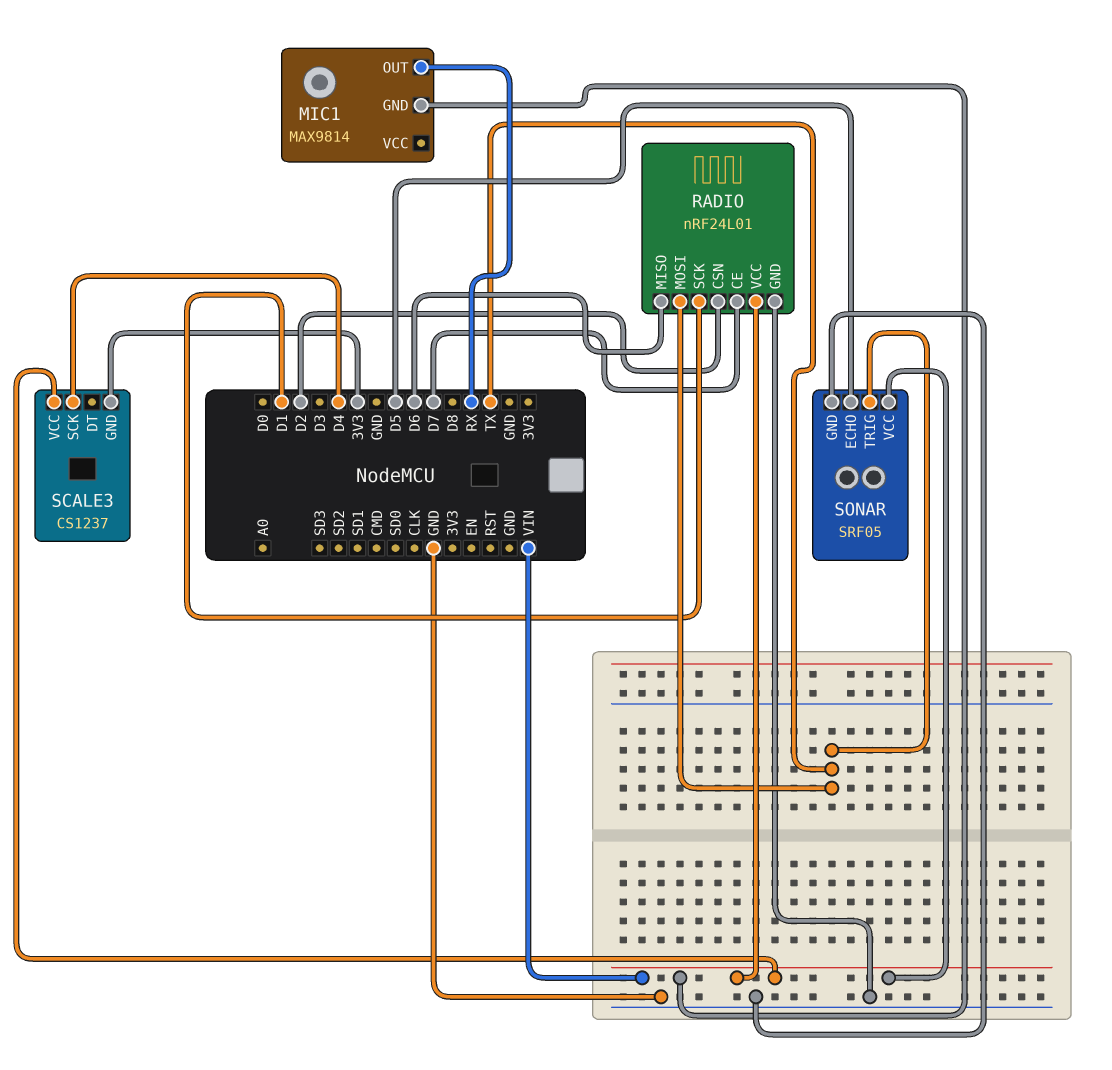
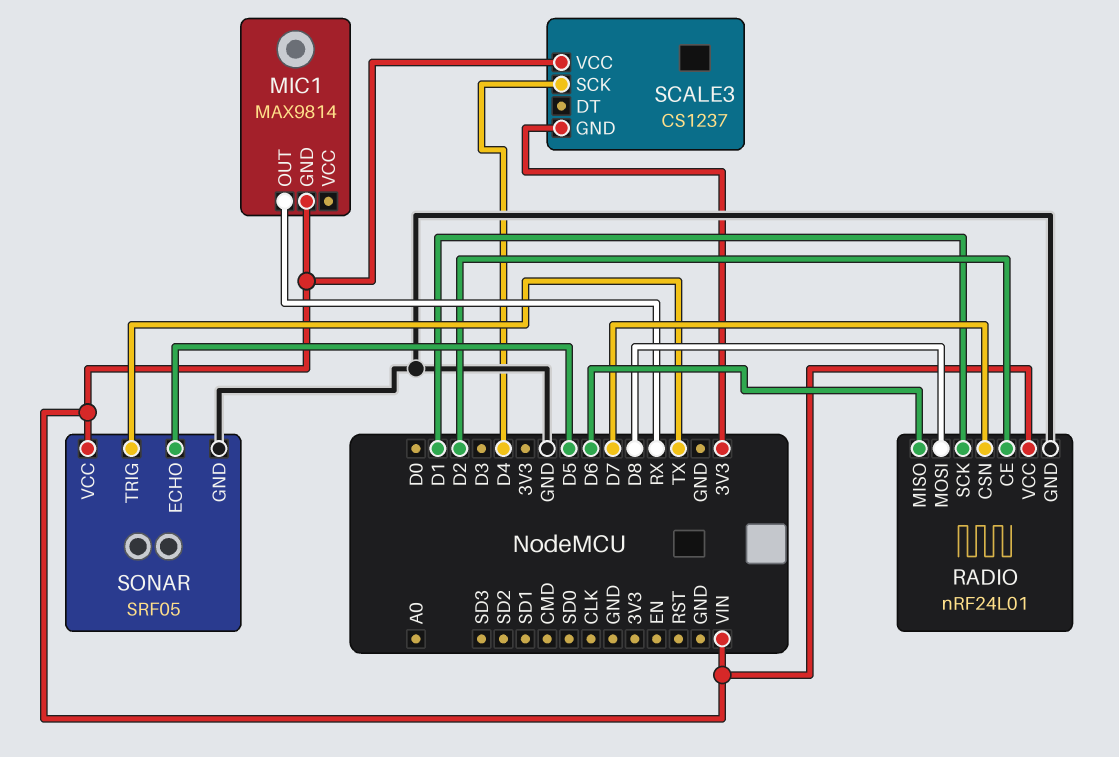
RADIO pin CE: D7 -> D2
RADIO pin CSN: D2 -> D7
RADIO pin MOSI: TX -> D8

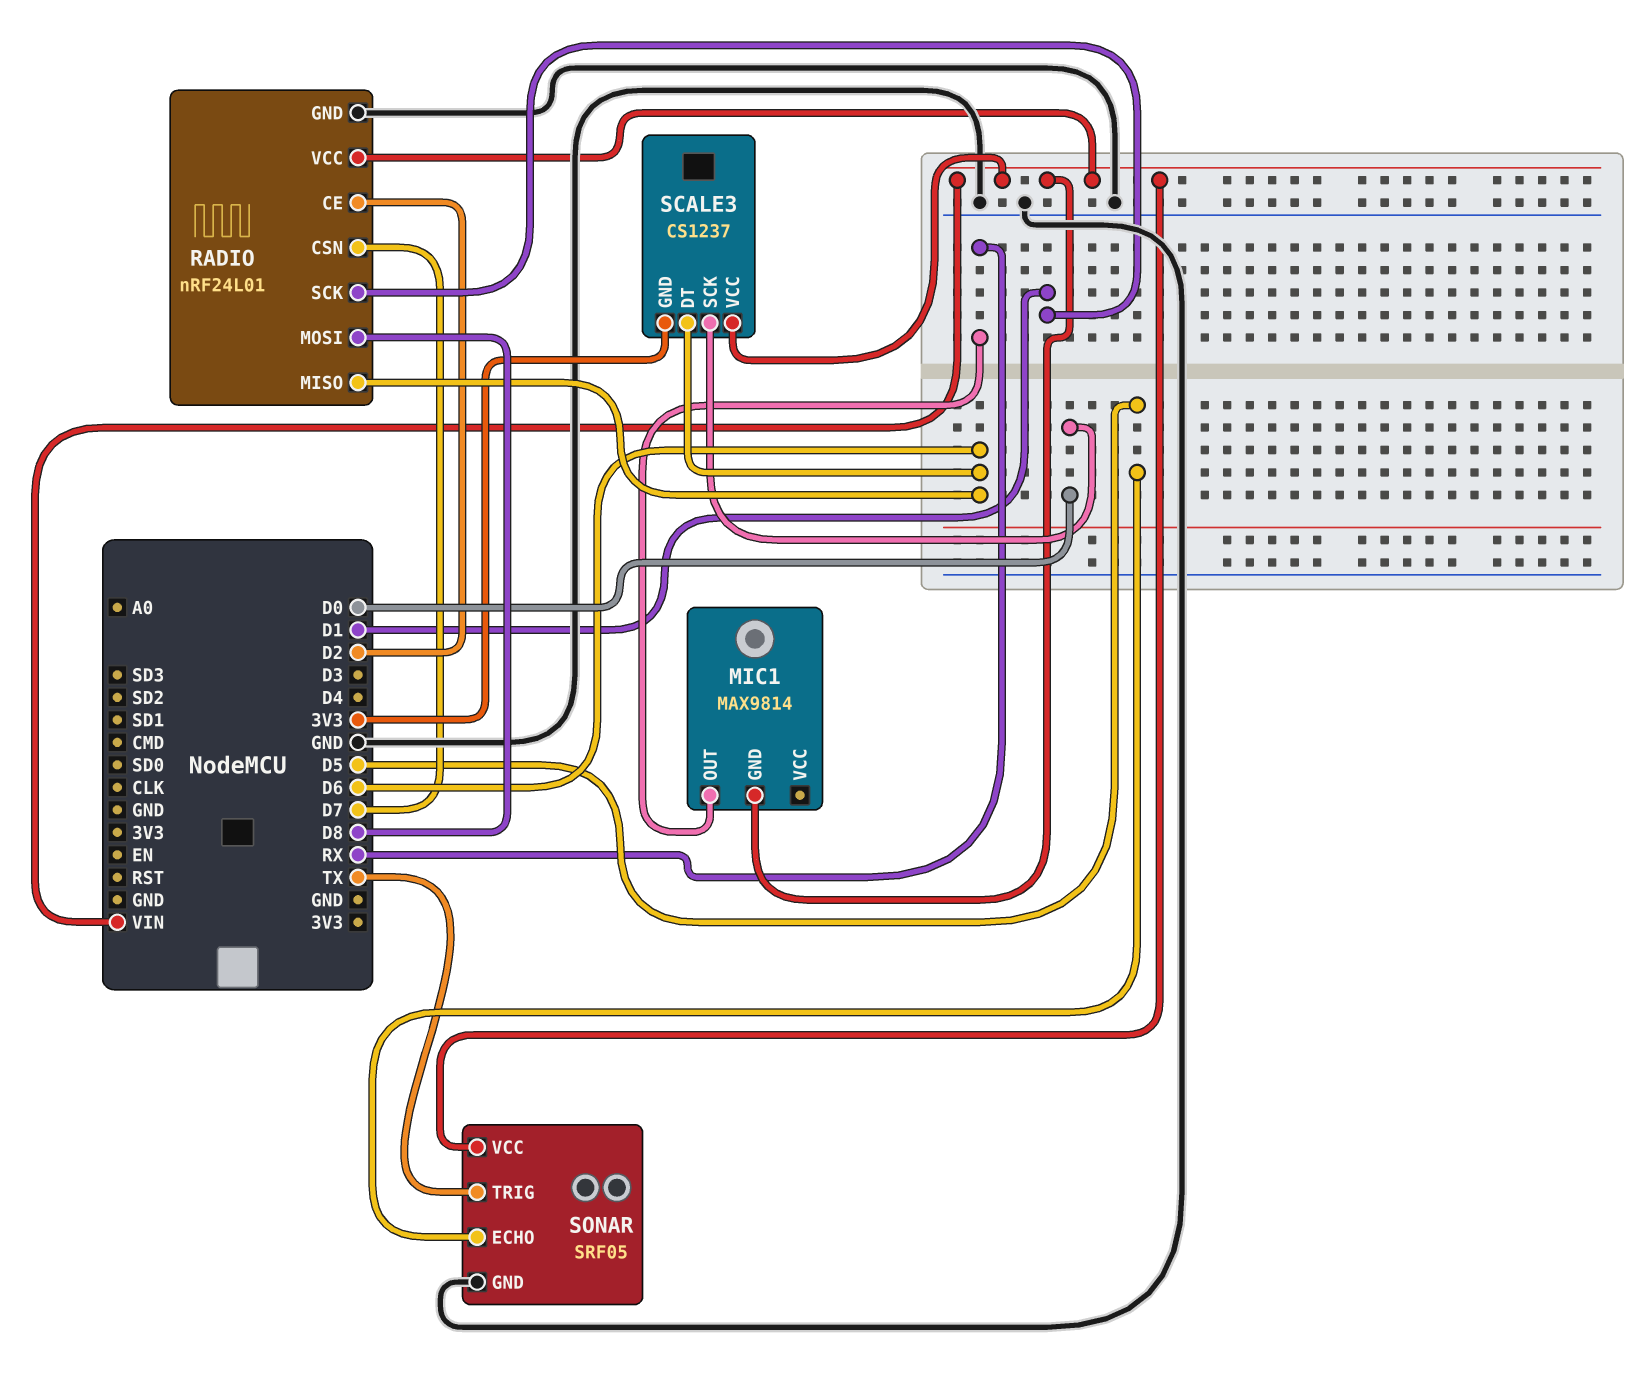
SCALE3 pin DT: none -> D6
SCALE3 pin SCK: D4 -> D0

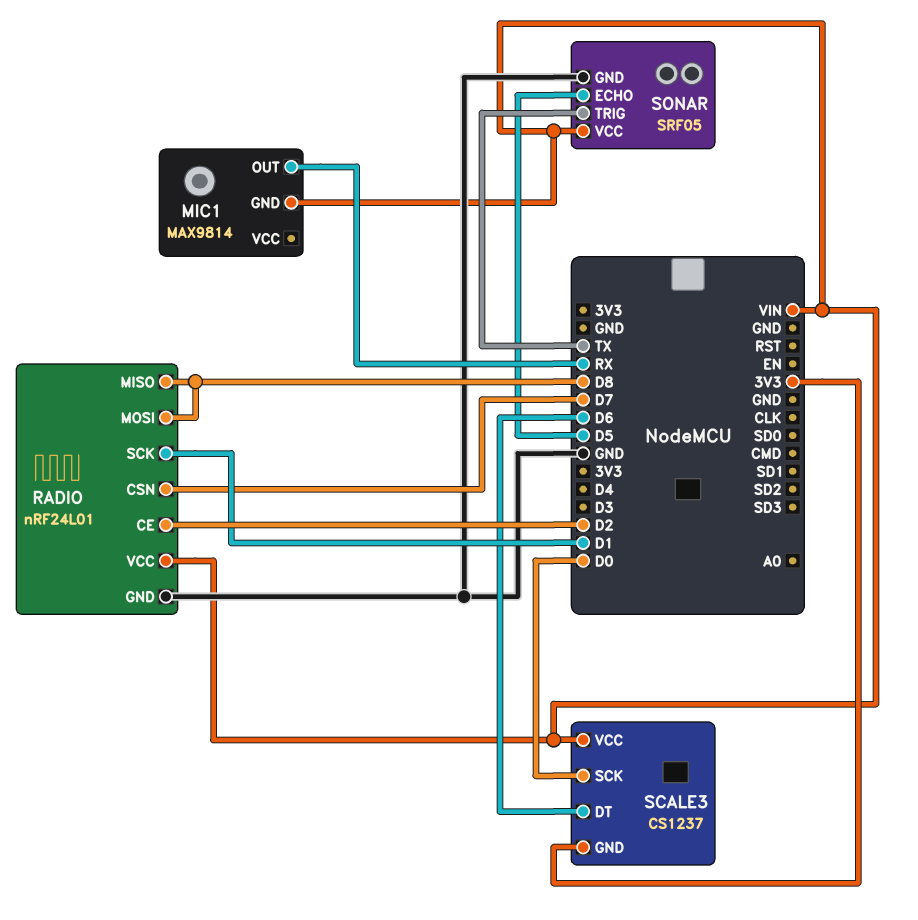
RADIO pin MISO: D6 -> D8

